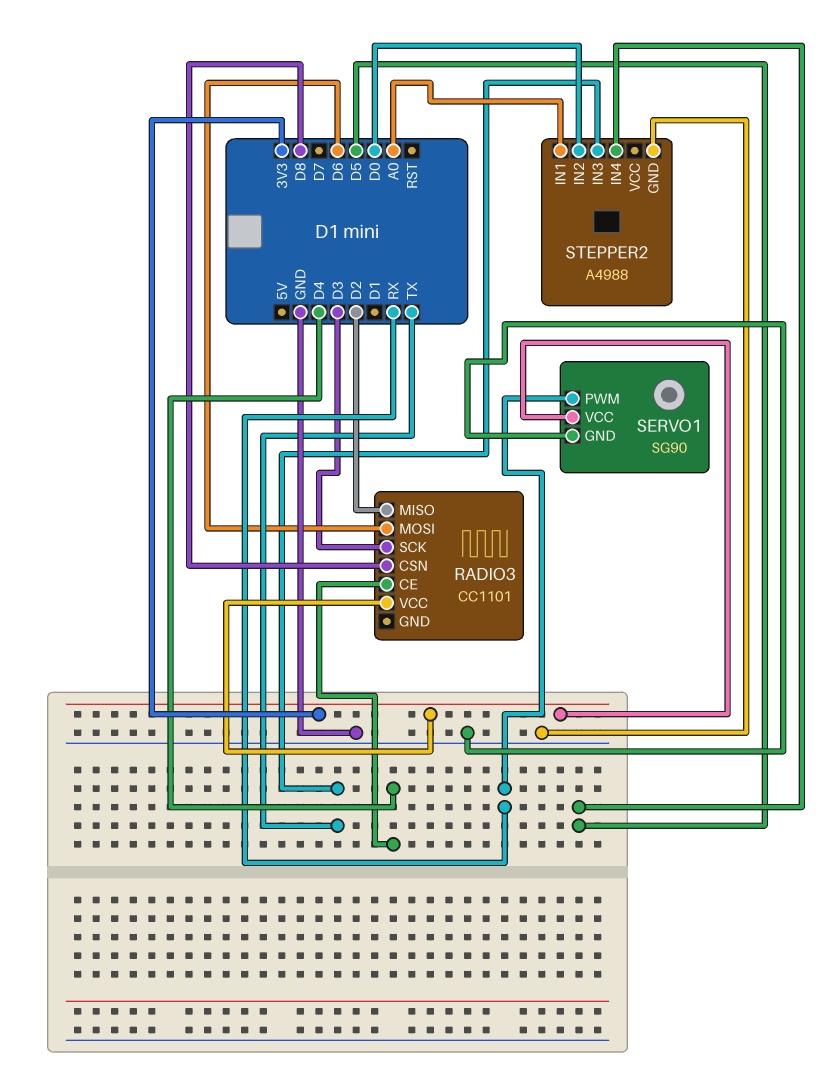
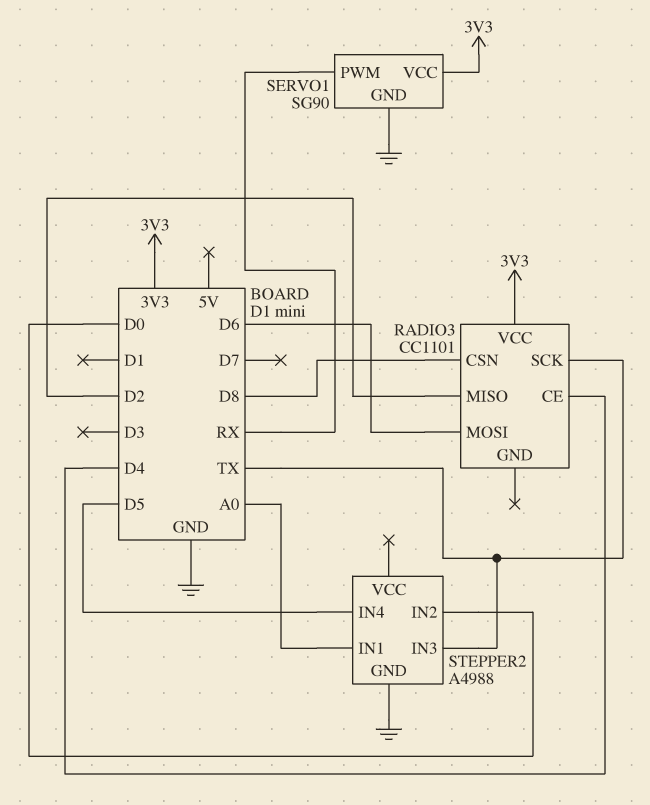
RADIO3 pin SCK: D3 -> TX

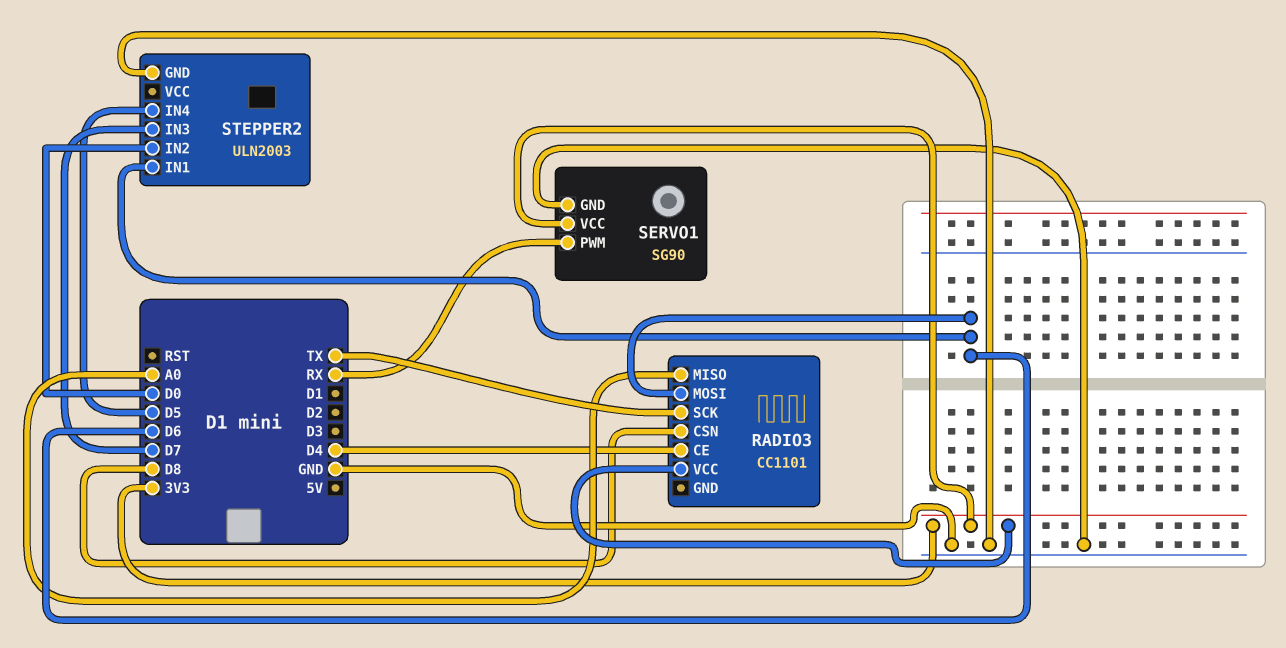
RADIO3 pin MISO: D2 -> A0
STEPPER2: A4988 -> ULN2003
STEPPER2 pin IN1: A0 -> D6
STEPPER2 pin IN3: TX -> D7

